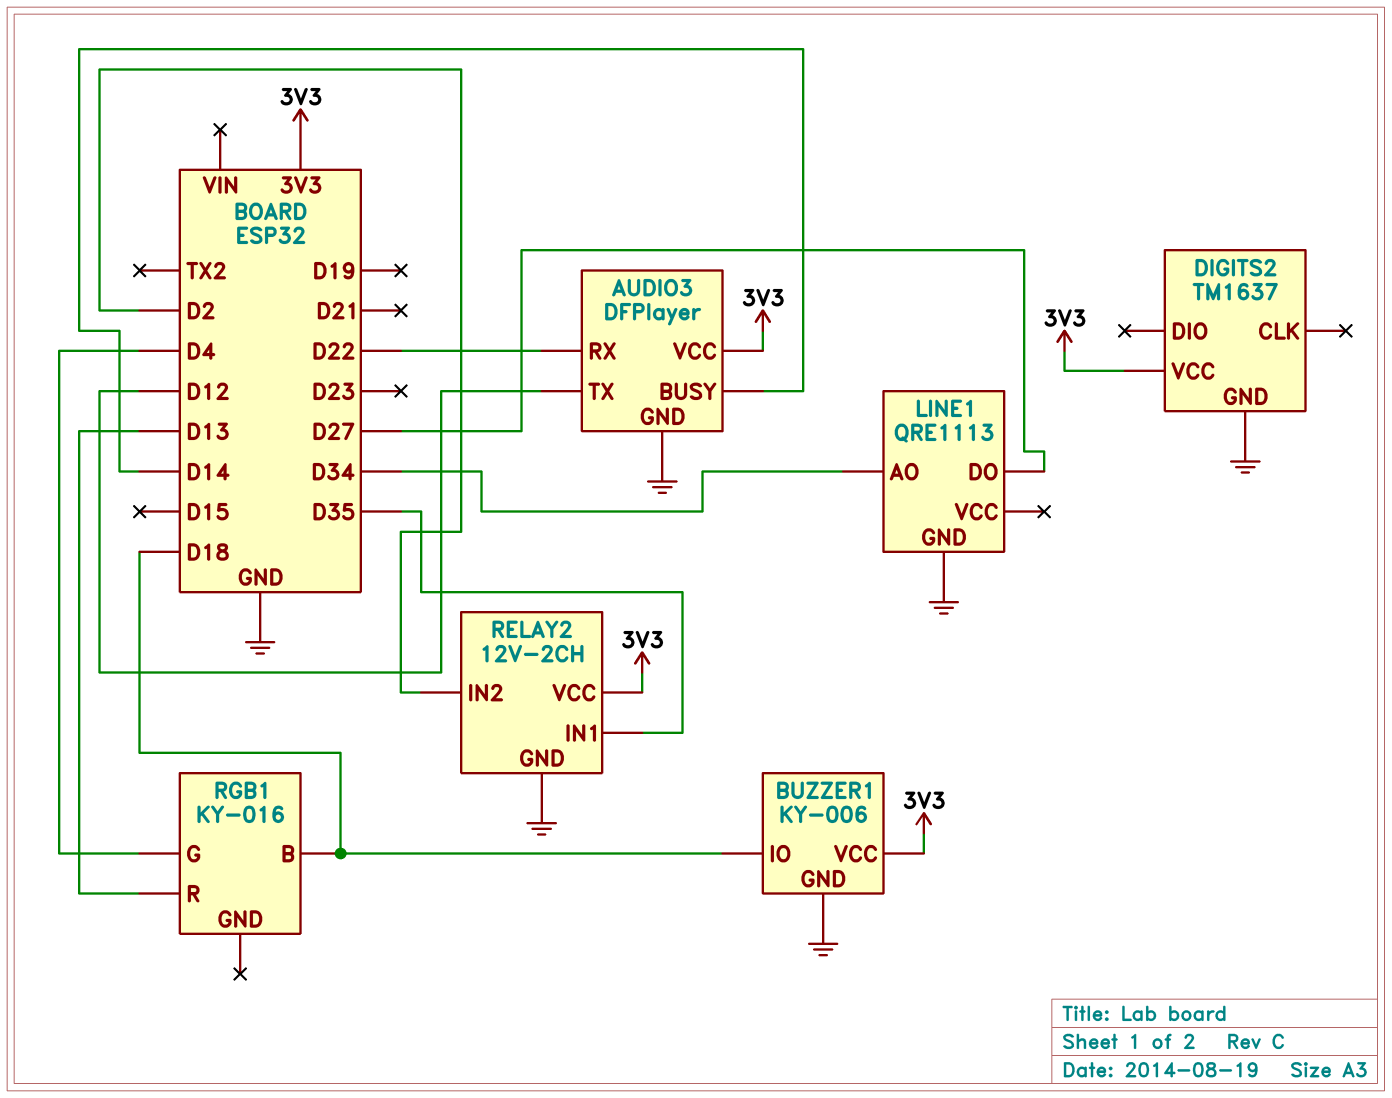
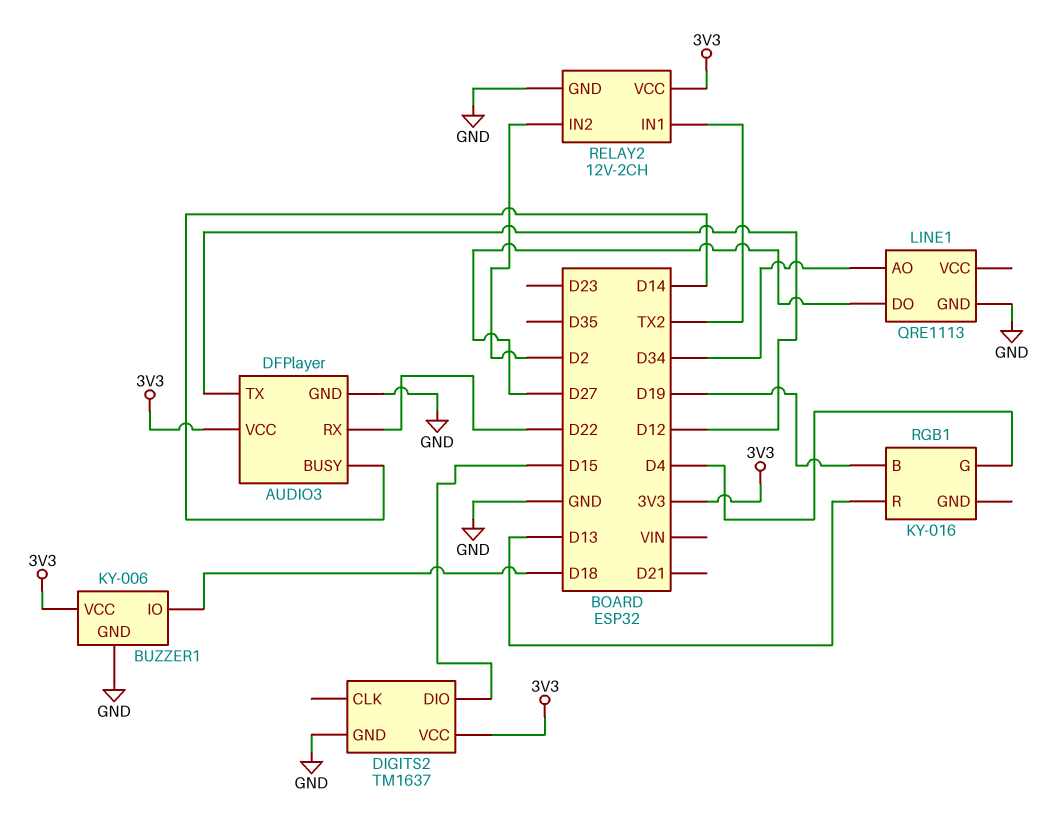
DIGITS2 pin DIO: none -> D15
RELAY2 pin IN1: D35 -> TX2
RGB1 pin B: D18 -> D19

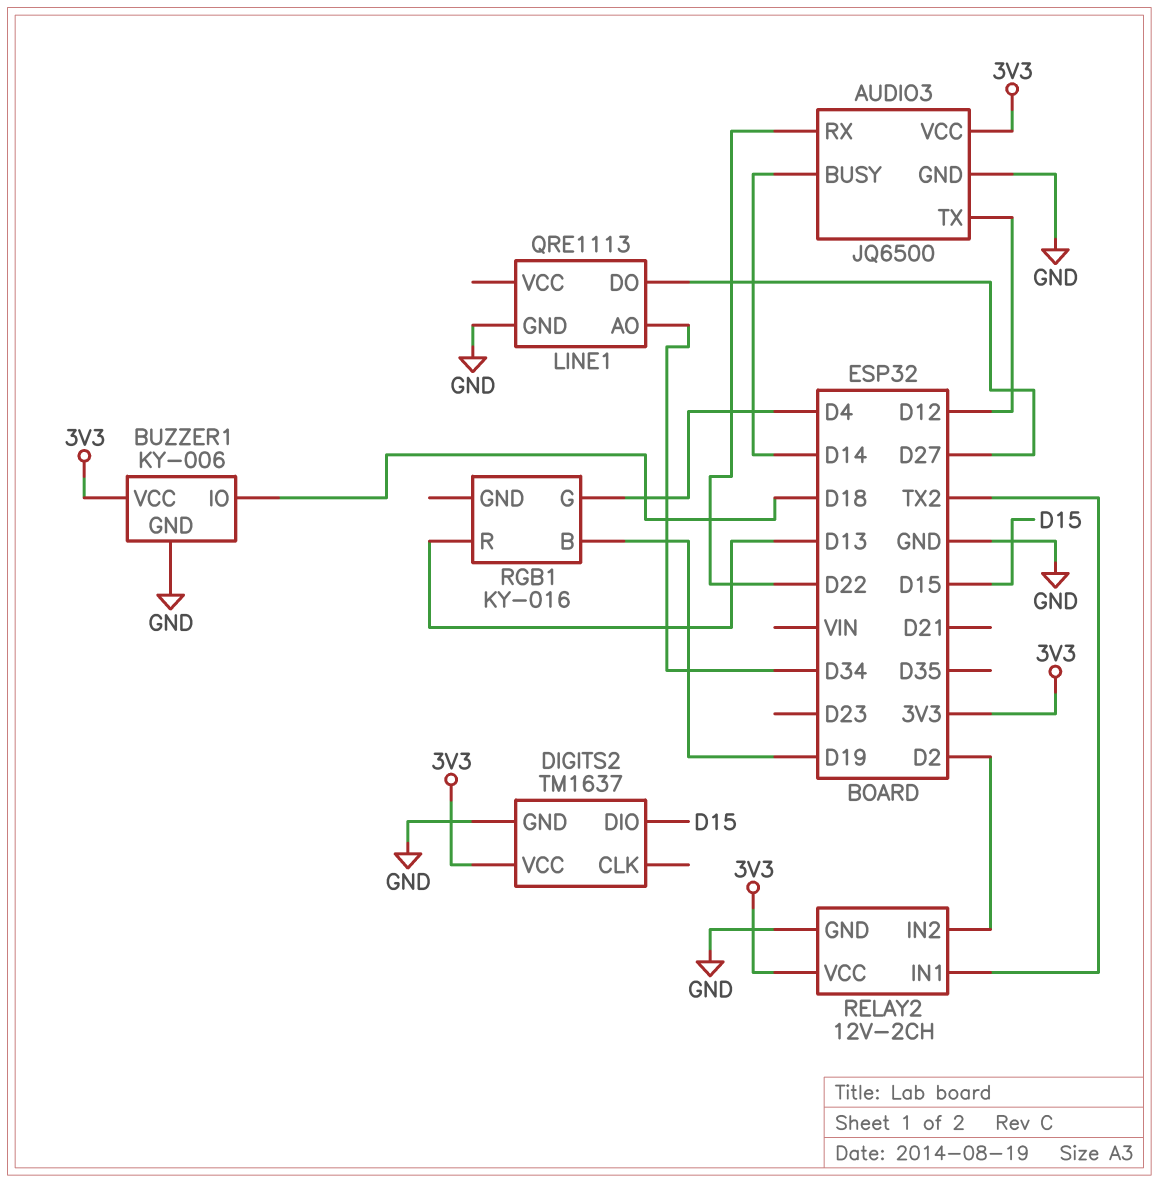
AUDIO3: DFPlayer -> JQ6500

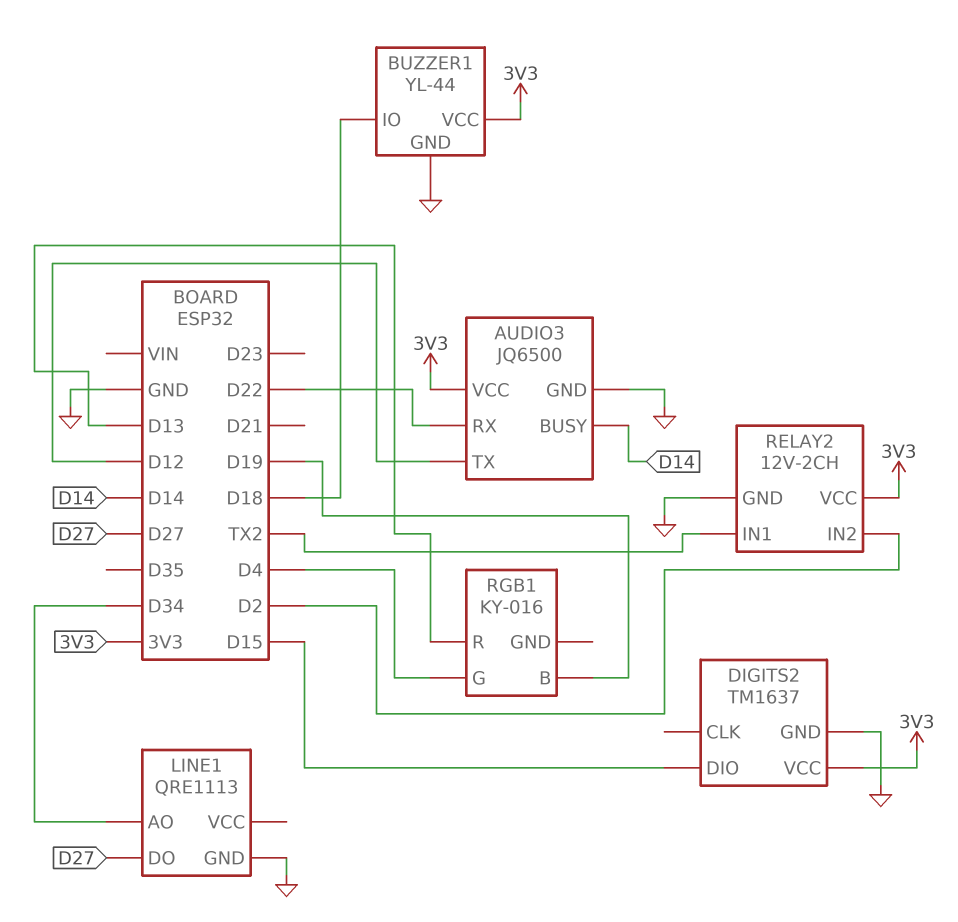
BUZZER1: KY-006 -> YL-44

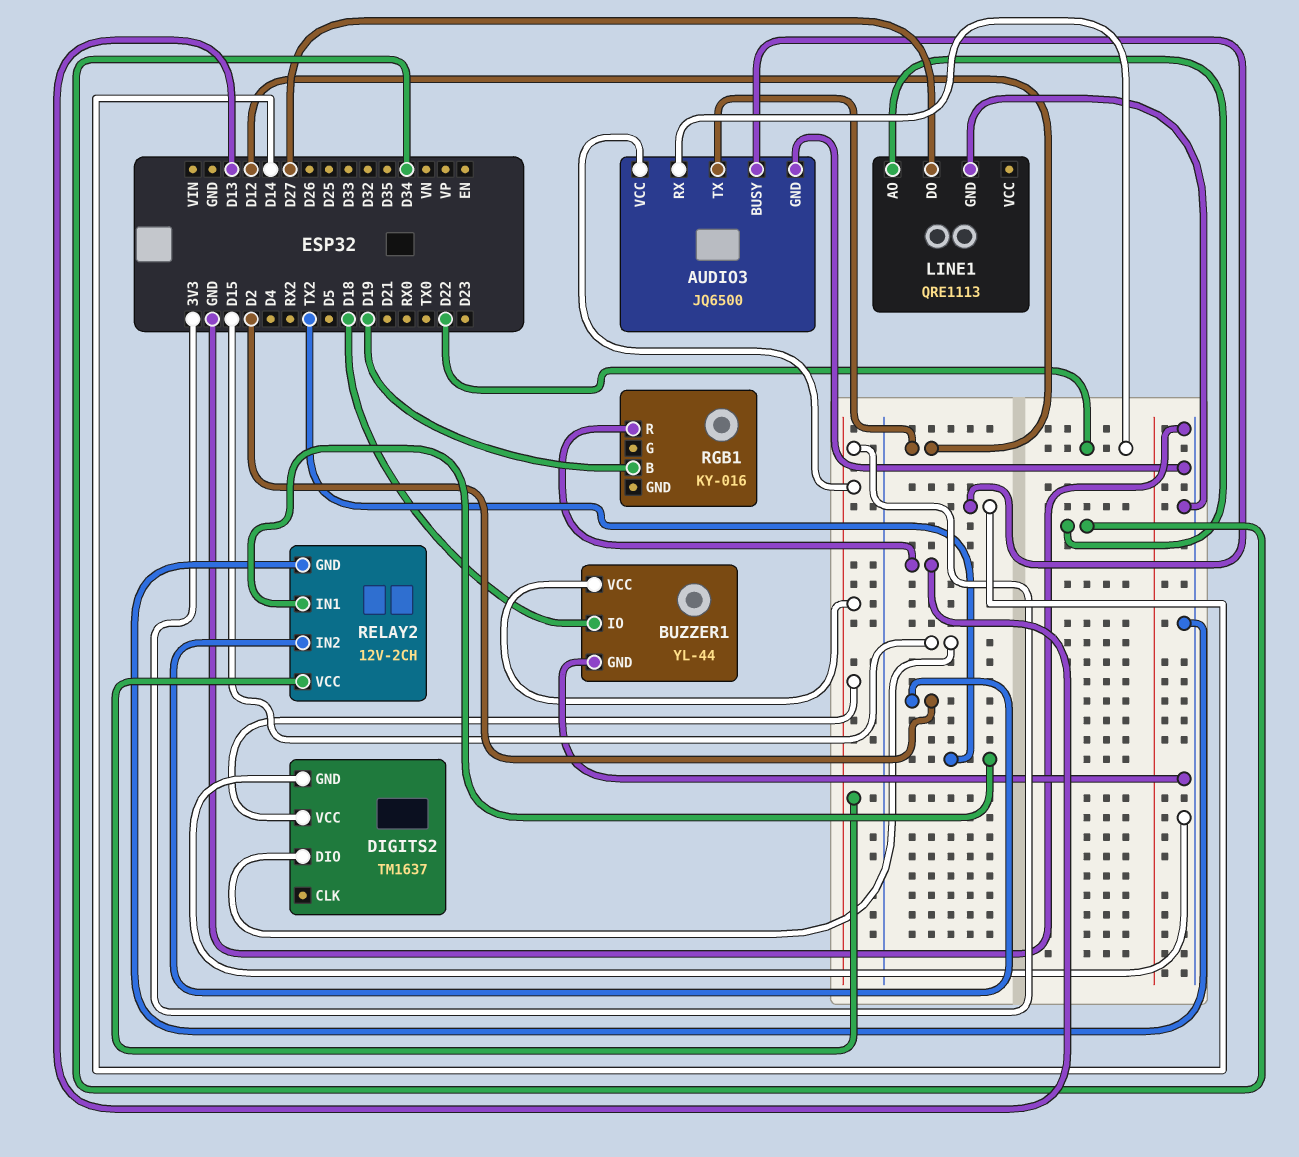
RGB1 pin G: D4 -> none

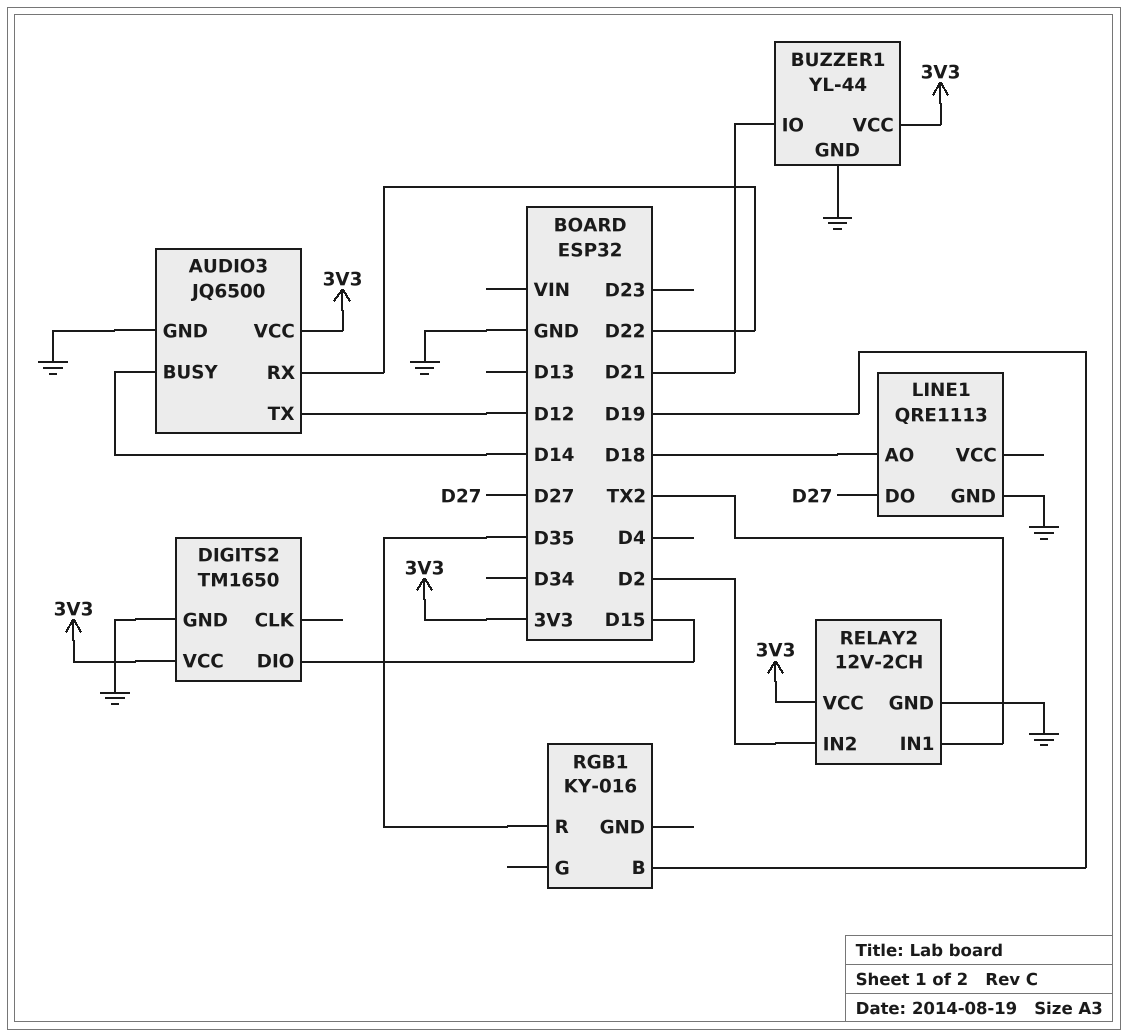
BUZZER1 pin IO: D18 -> D21
DIGITS2: TM1637 -> TM1650
LINE1 pin AO: D34 -> D18
RGB1 pin R: D13 -> D35

